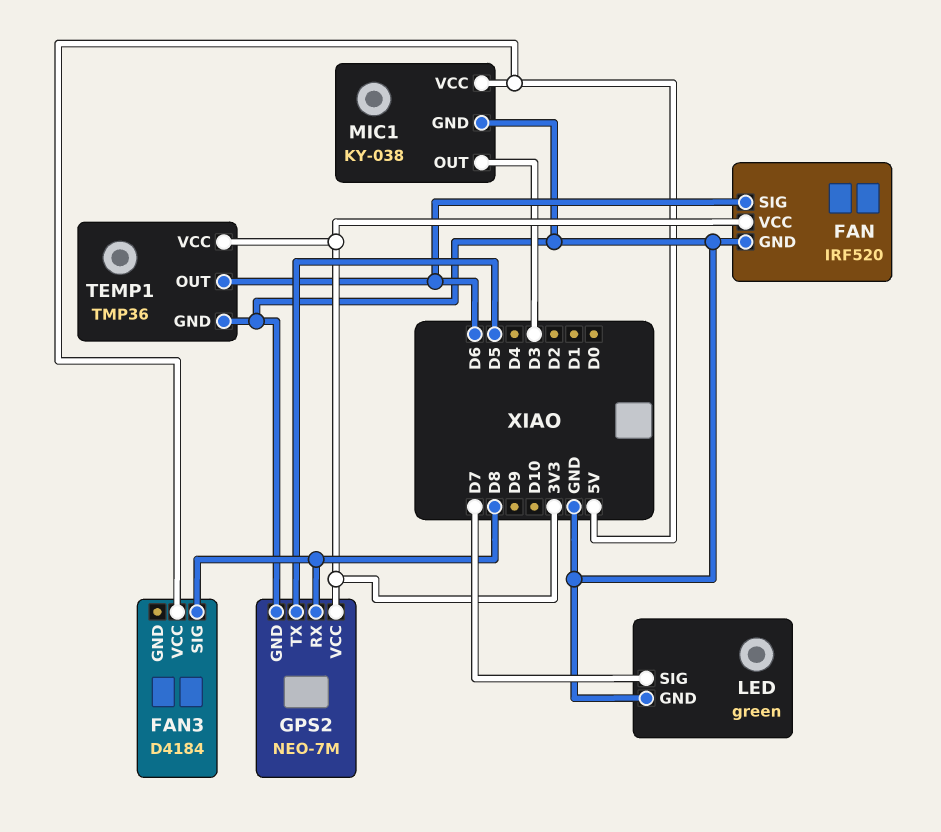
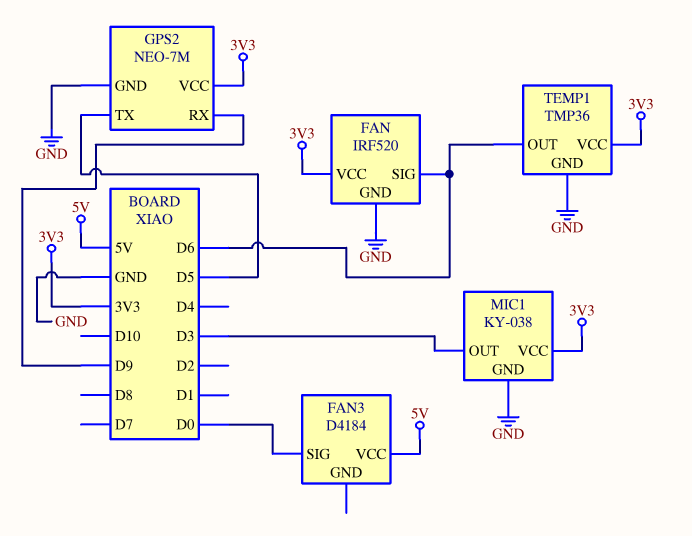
FAN3 pin SIG: D8 -> D0
GPS2 pin RX: D8 -> D9
LED: green -> none
LED pin GND: GND -> none
LED pin SIG: D7 -> none
MIC1 pin VCC: 5V -> 3V3

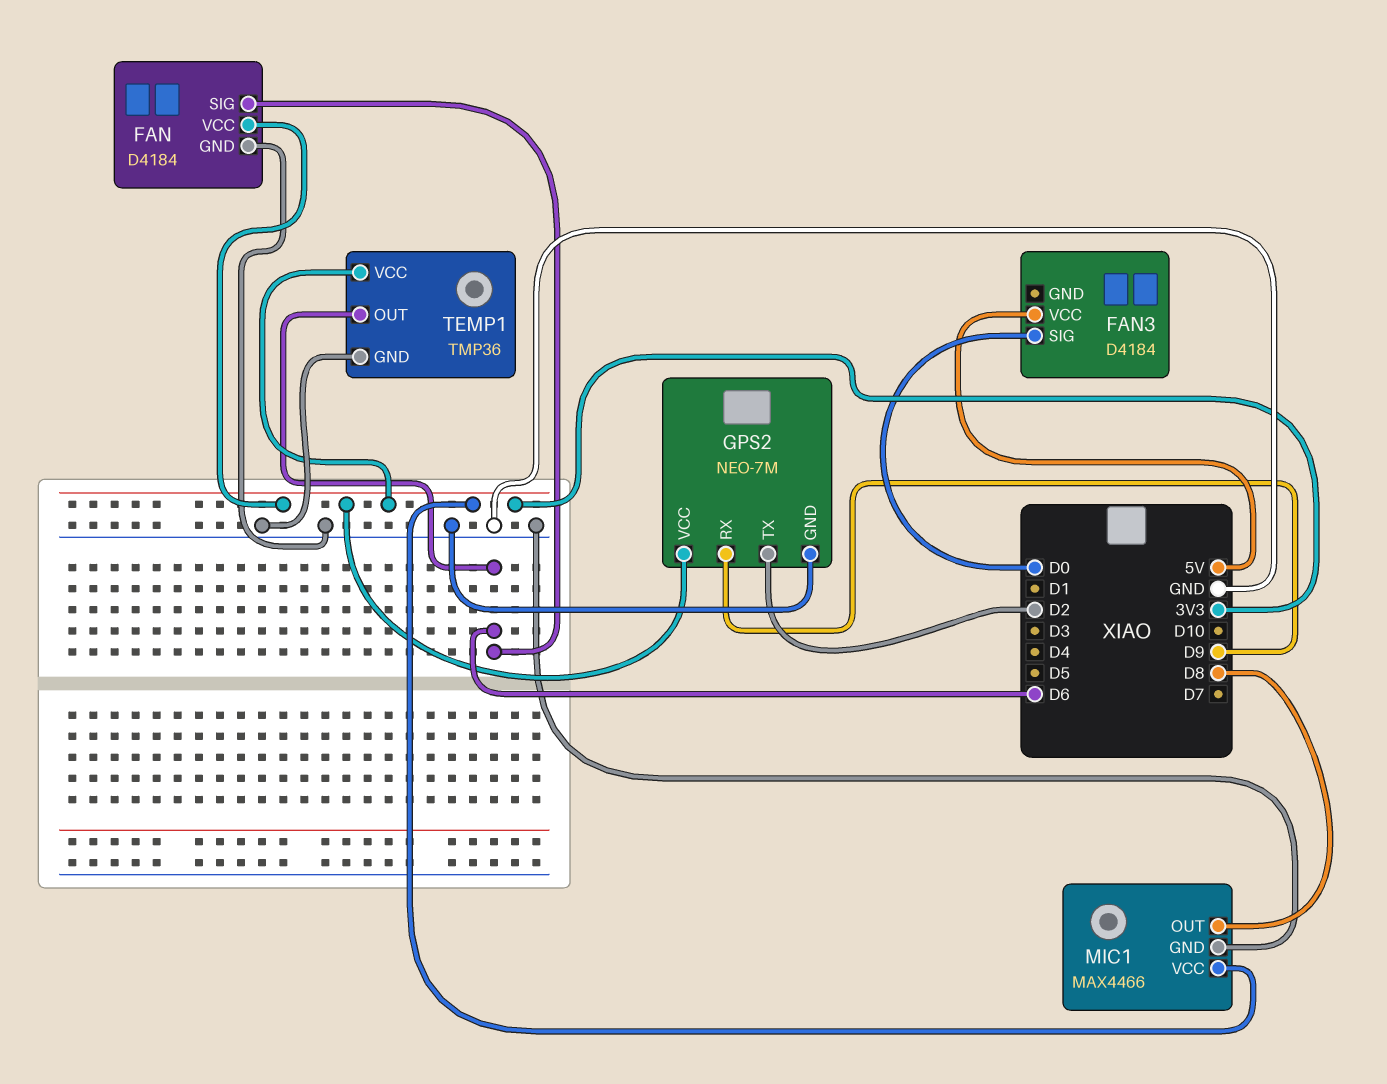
FAN: IRF520 -> D4184
GPS2 pin TX: D5 -> D2
MIC1: KY-038 -> MAX4466
MIC1 pin OUT: D3 -> D8

